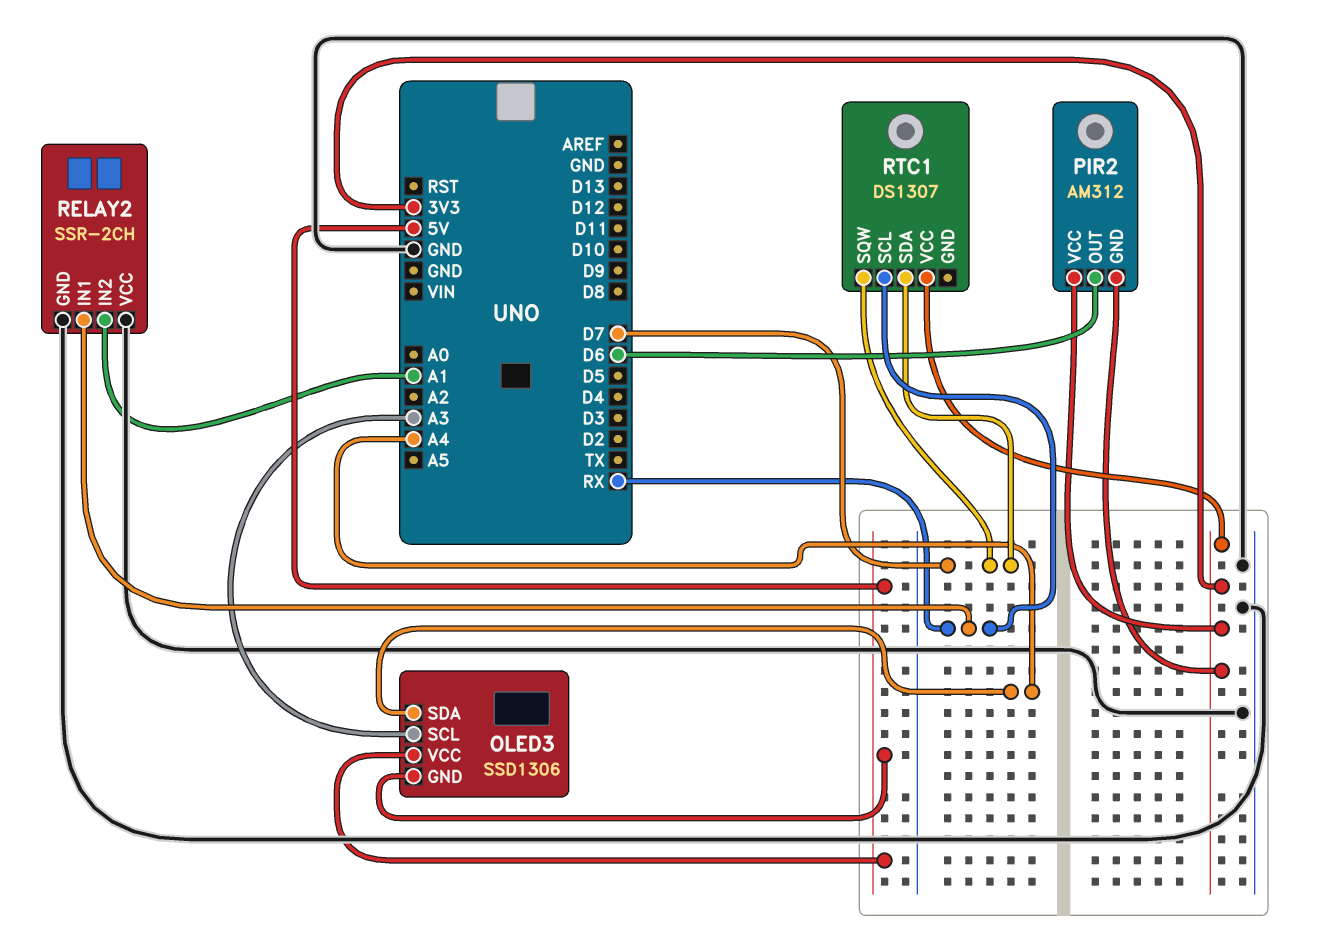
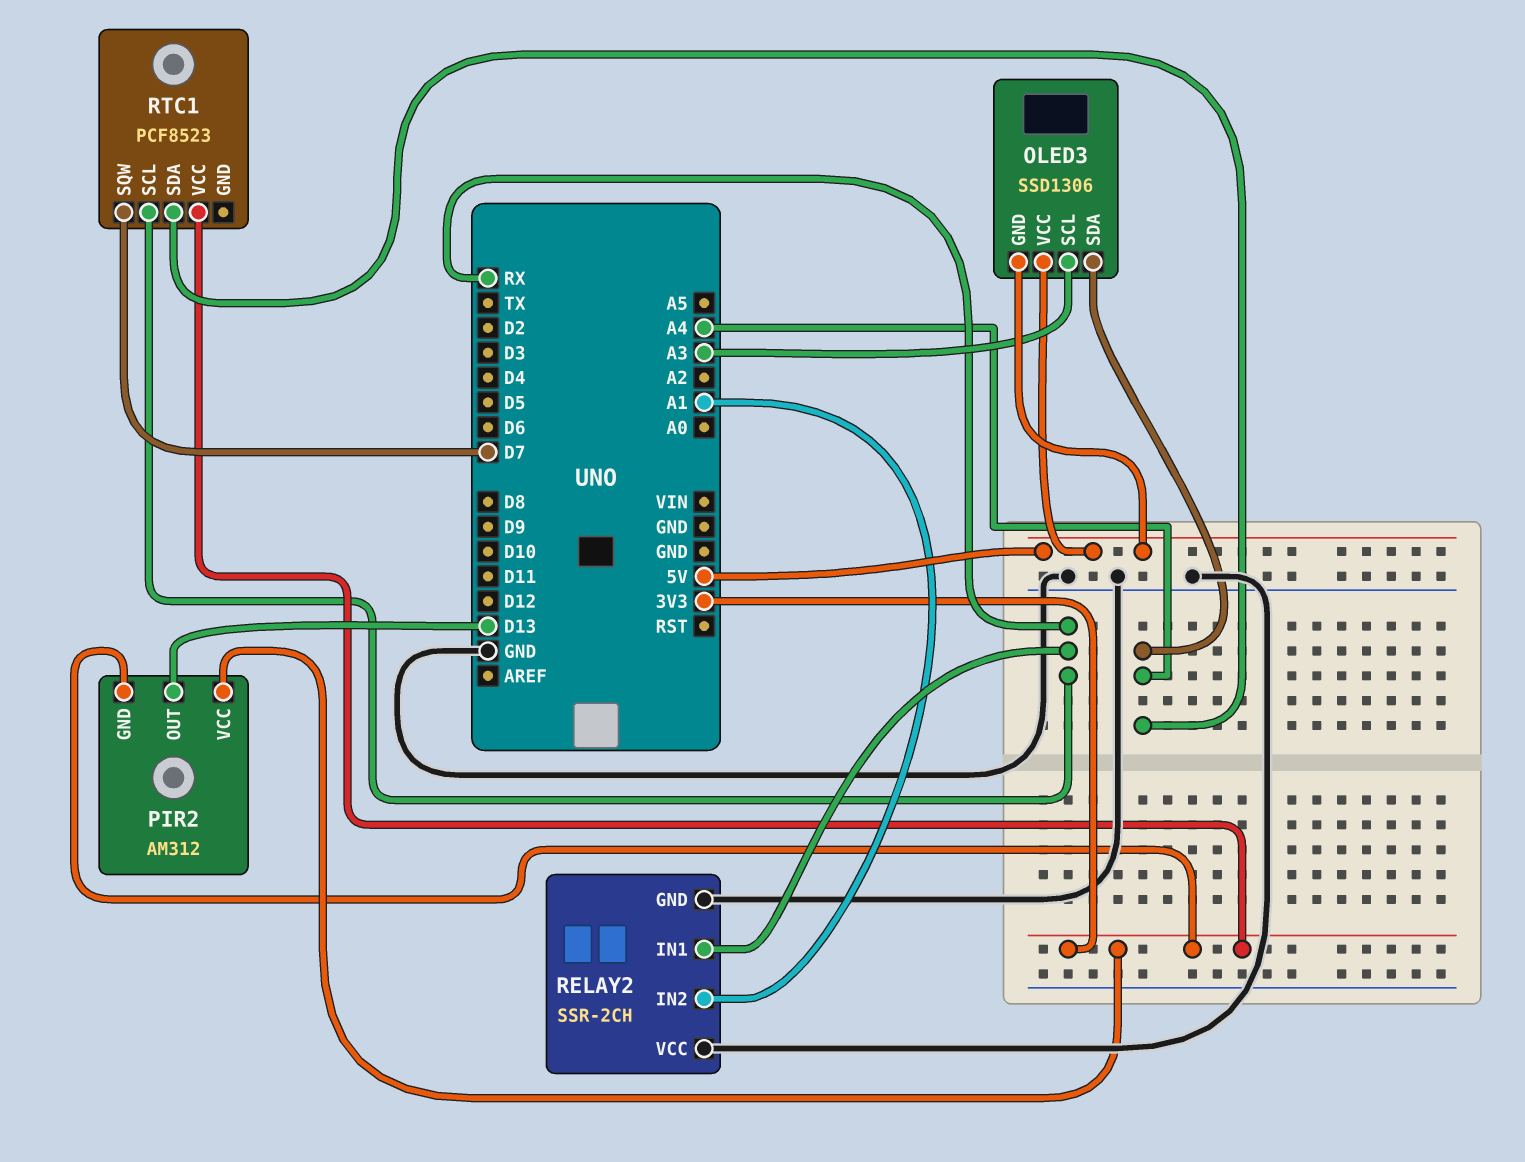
PIR2 pin OUT: D6 -> D13
RTC1: DS1307 -> PCF8523
RTC1 pin SDA: D7 -> A4

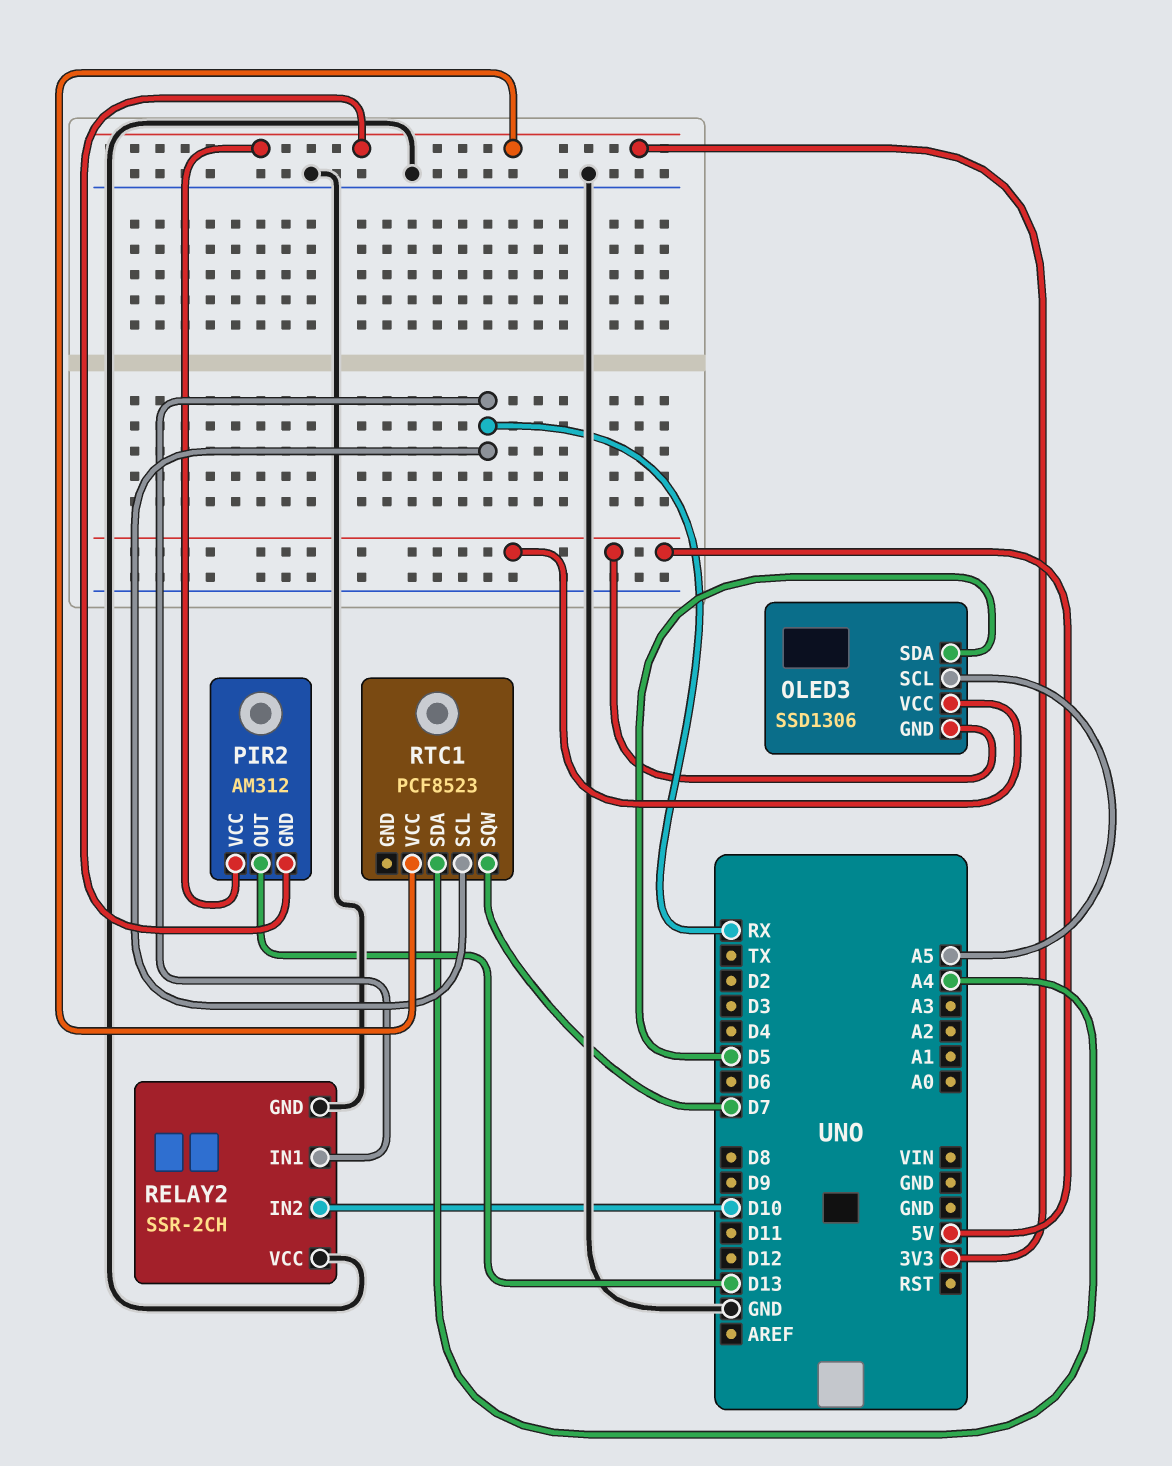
OLED3 pin SCL: A3 -> A5
OLED3 pin SDA: A4 -> D5
RELAY2 pin IN2: A1 -> D10

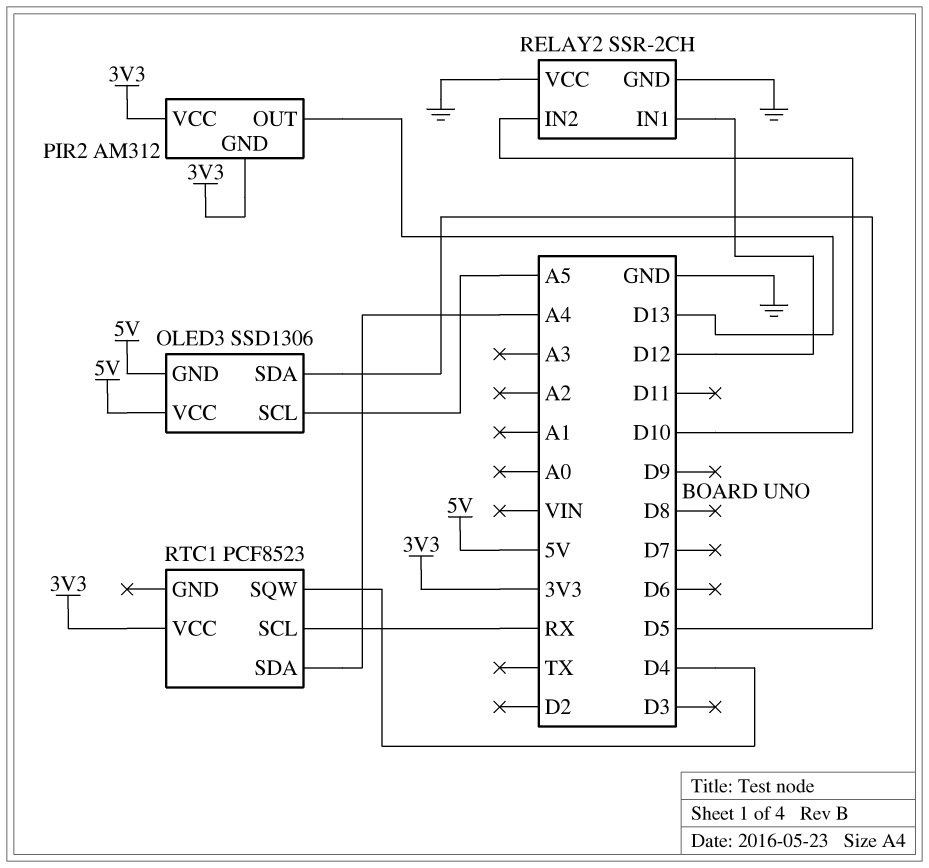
RELAY2 pin IN1: RX -> D12
RTC1 pin SQW: D7 -> D4

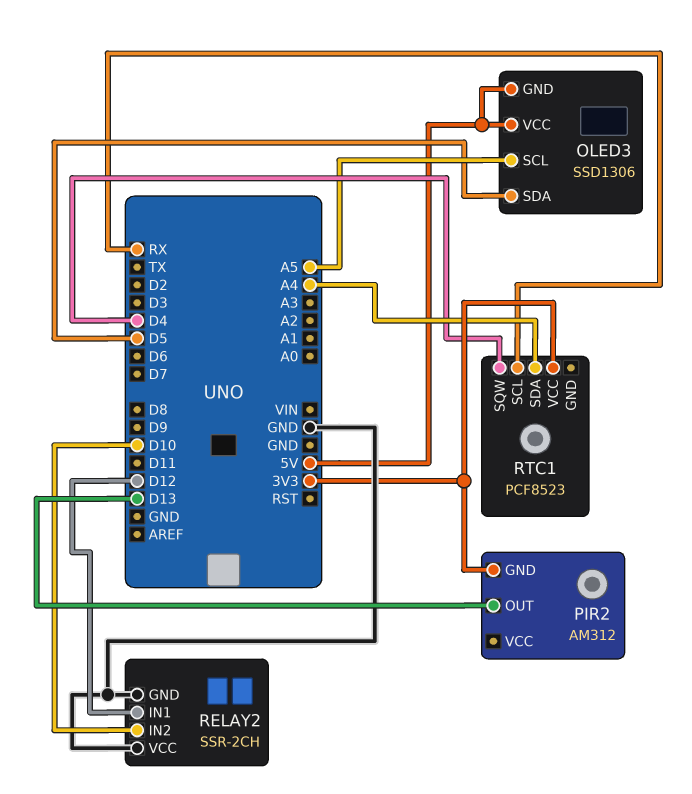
PIR2 pin VCC: 3V3 -> none

